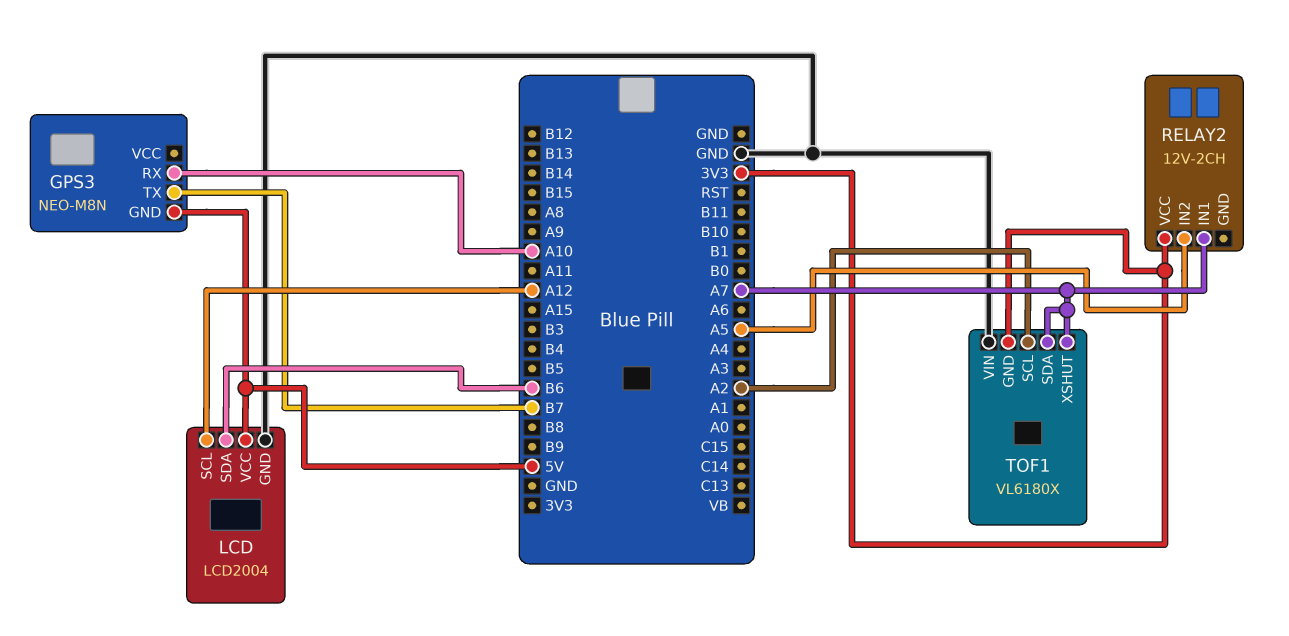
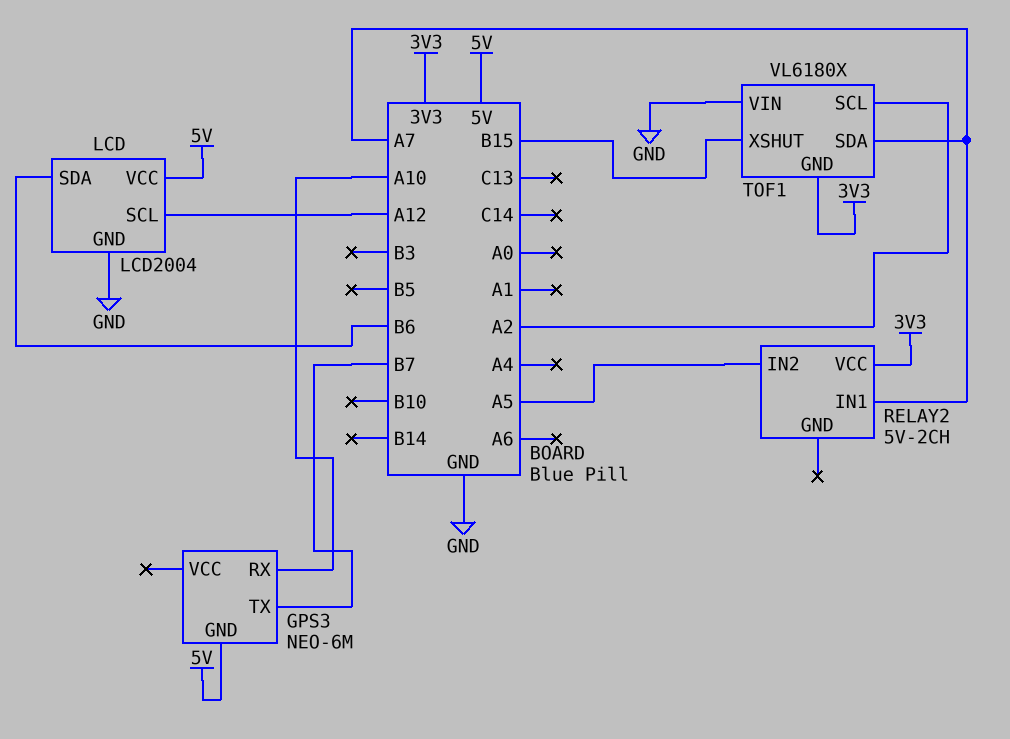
GPS3: NEO-M8N -> NEO-6M
RELAY2: 12V-2CH -> 5V-2CH
TOF1 pin XSHUT: A7 -> B15

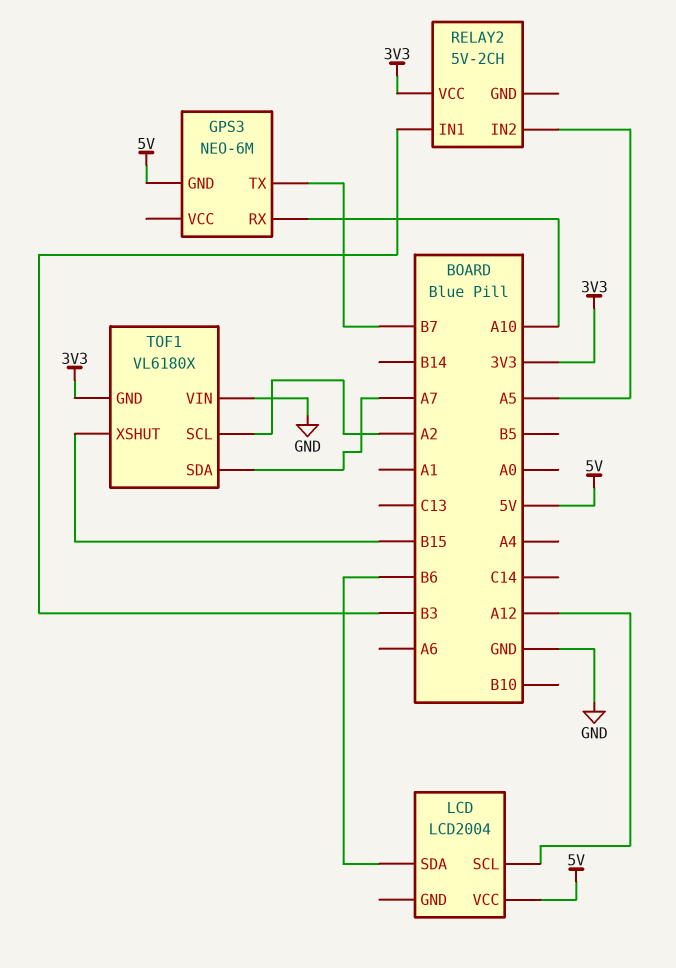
LCD pin GND: GND -> none
RELAY2 pin IN1: A7 -> B3

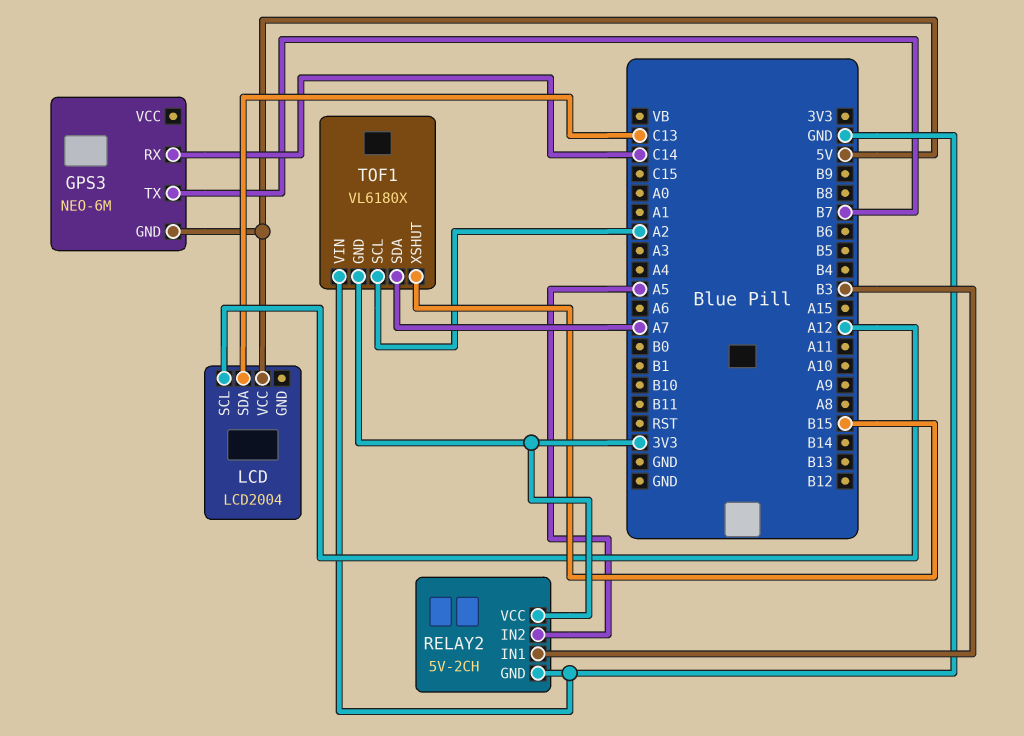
GPS3 pin RX: A10 -> C14
LCD pin SDA: B6 -> C13
RELAY2 pin GND: none -> GND

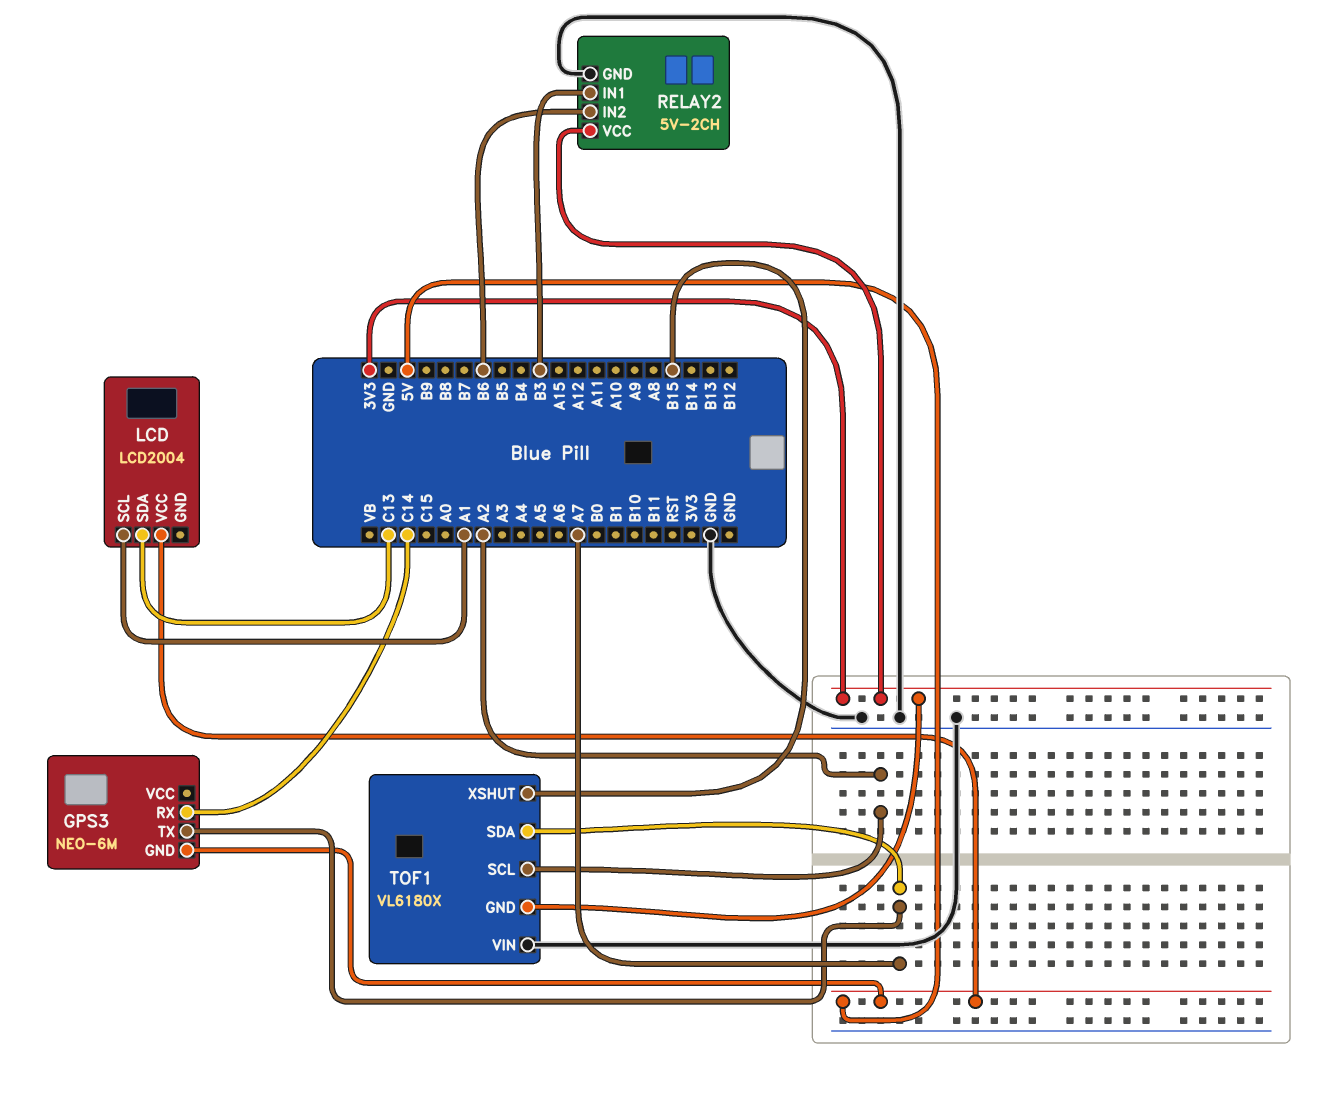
GPS3 pin TX: B7 -> A7
LCD pin SCL: A12 -> A1
RELAY2 pin IN2: A5 -> B6

